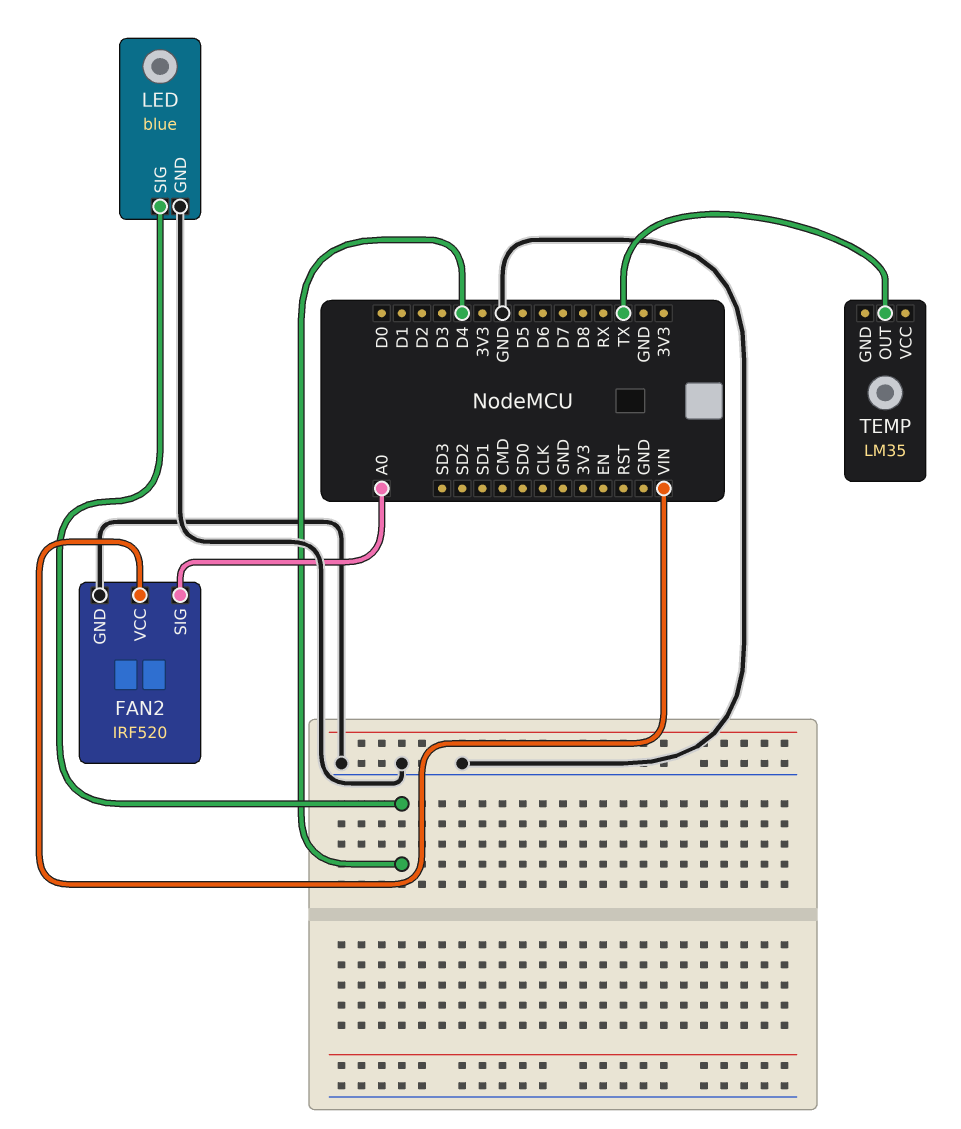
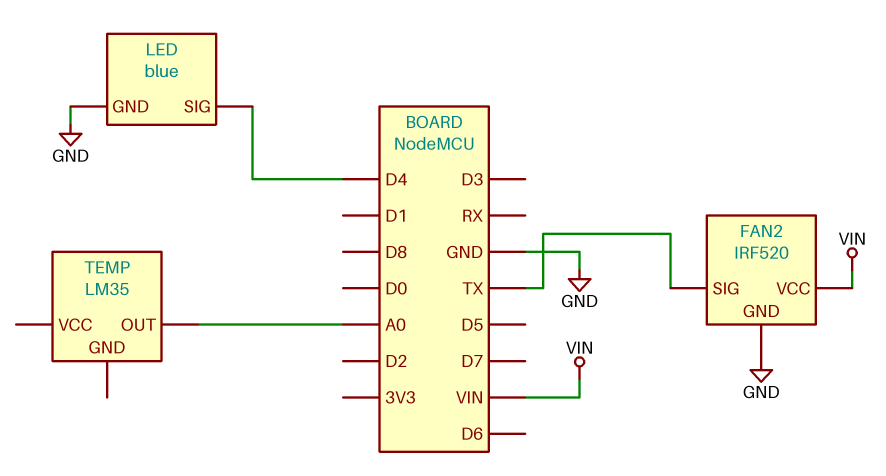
FAN2 pin SIG: A0 -> TX
TEMP pin OUT: TX -> A0

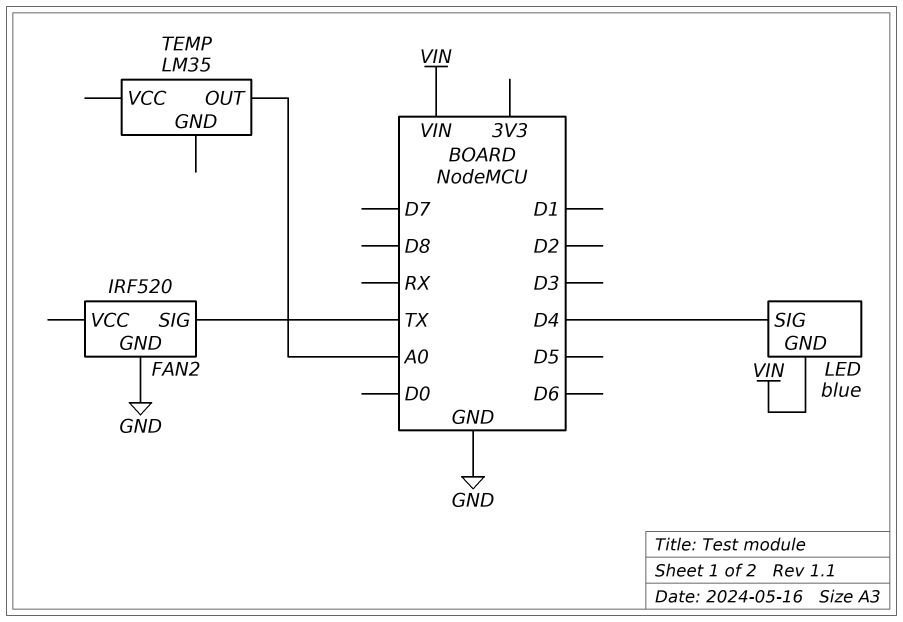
FAN2 pin VCC: VIN -> none
LED pin GND: GND -> VIN

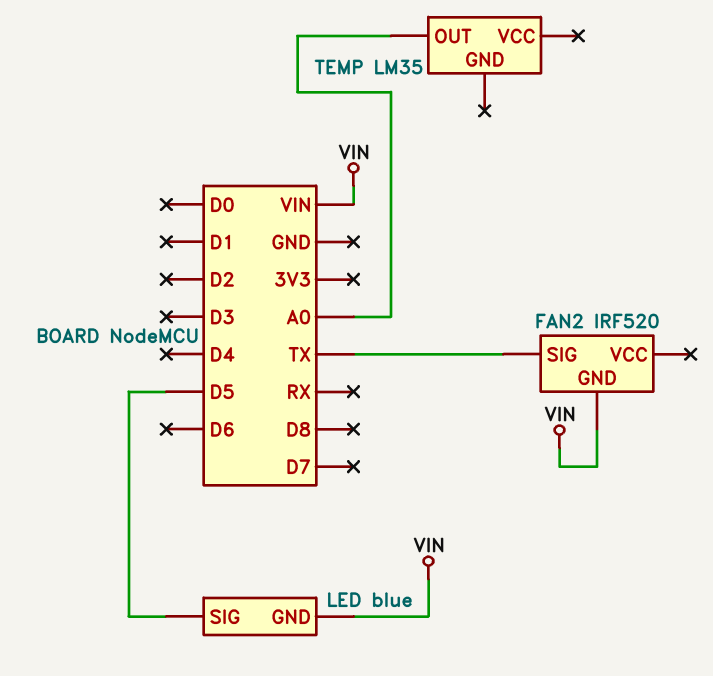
FAN2 pin GND: GND -> VIN
LED pin SIG: D4 -> D5

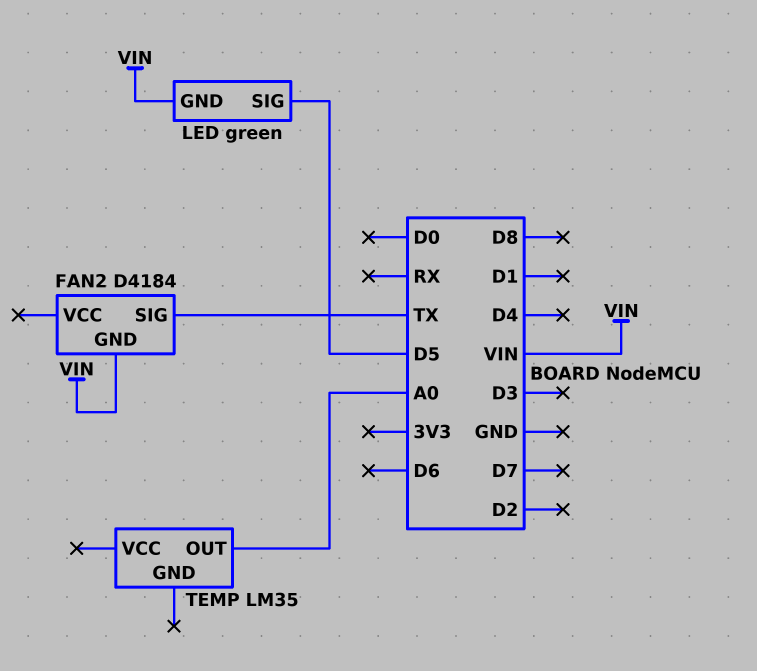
FAN2: IRF520 -> D4184
LED: blue -> green

